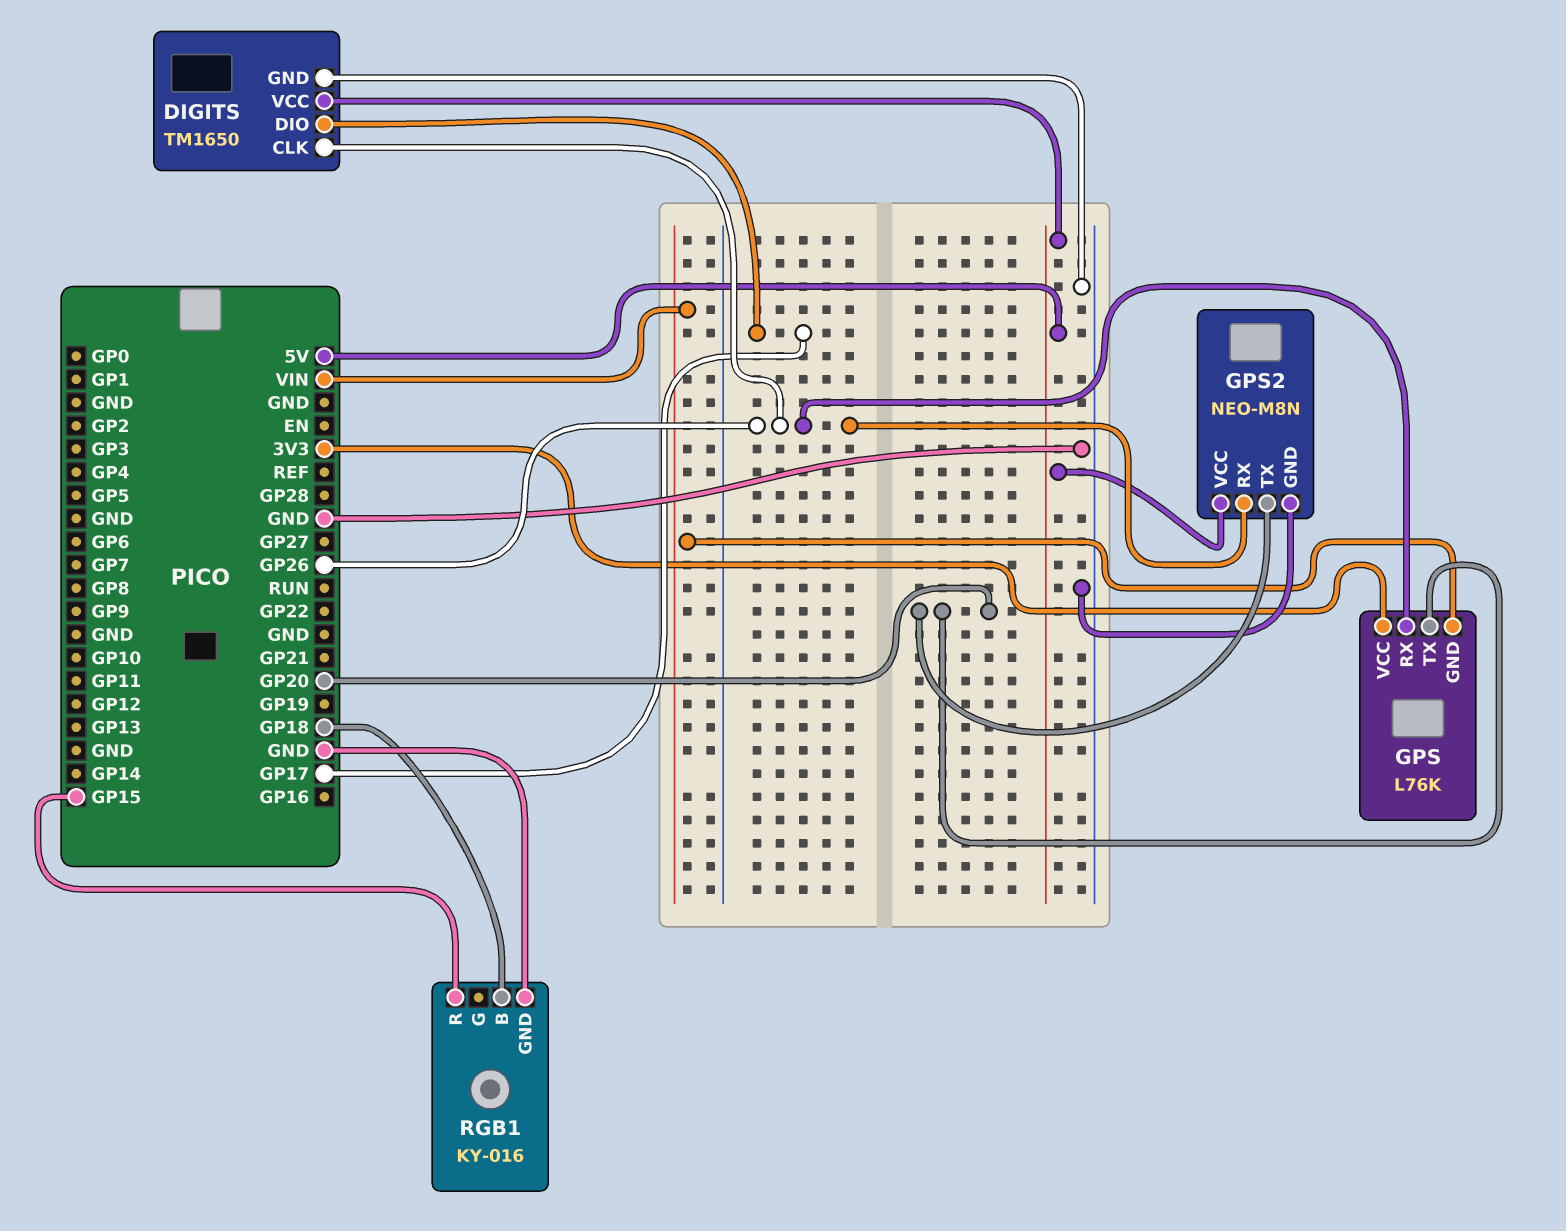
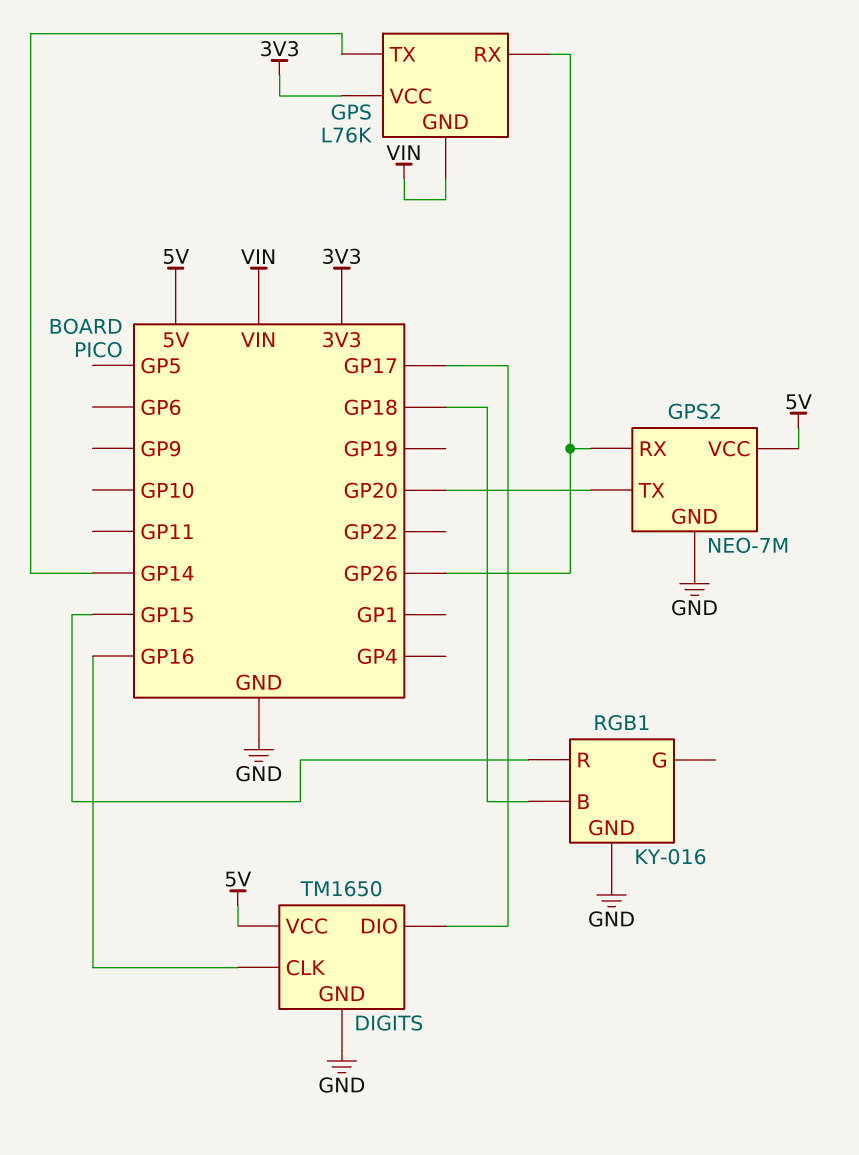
DIGITS pin CLK: GP26 -> GP16
GPS pin TX: GP20 -> GP14
GPS2: NEO-M8N -> NEO-7M

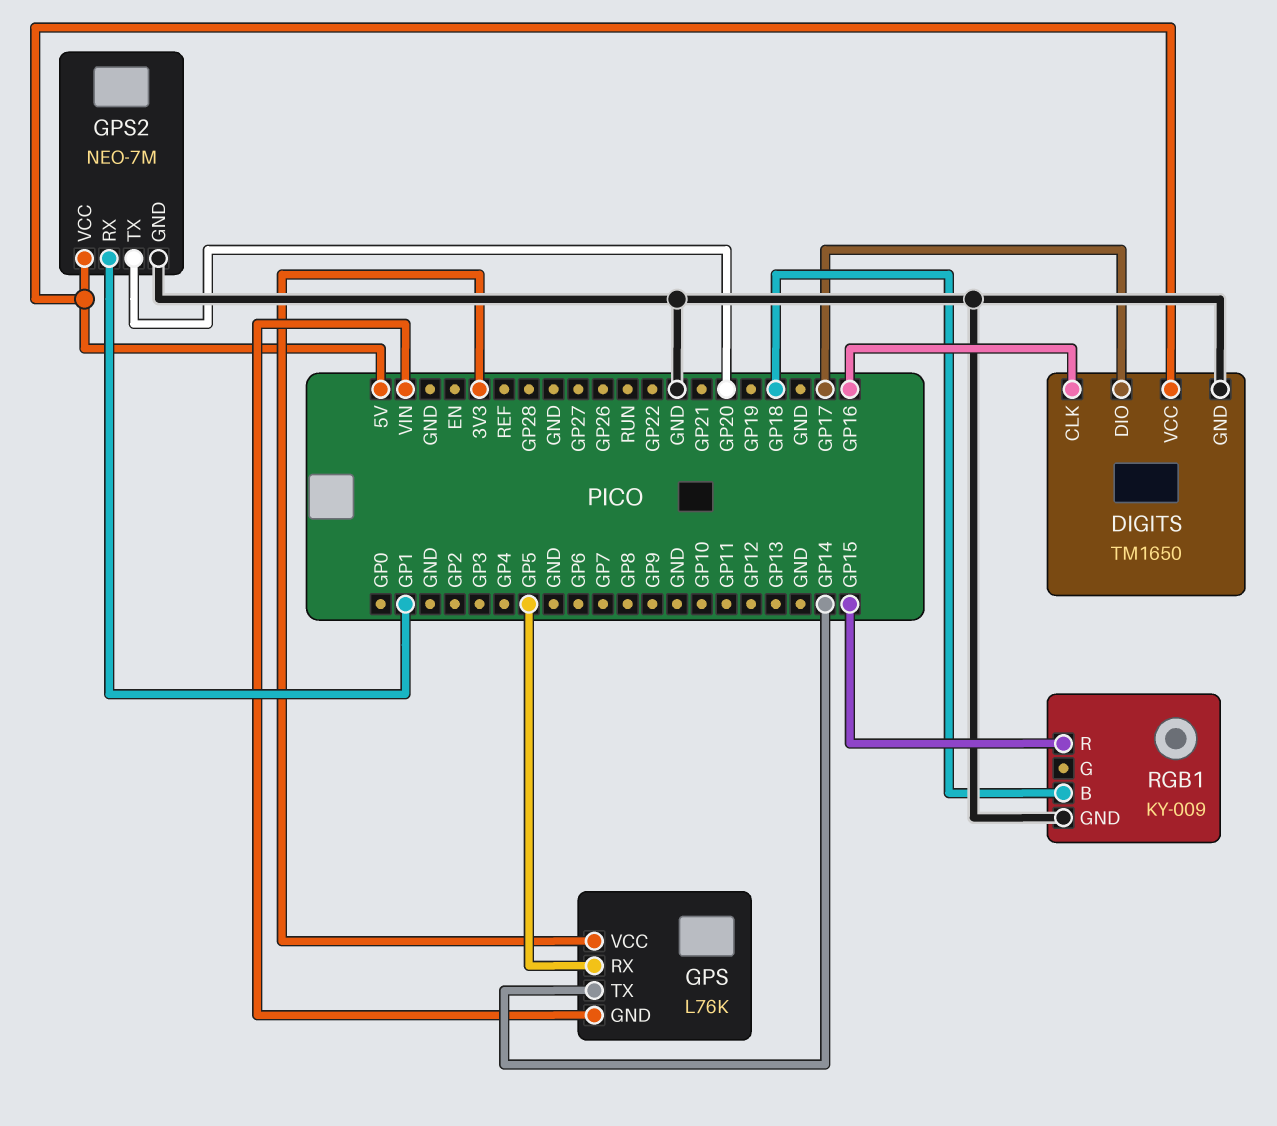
GPS pin RX: GP26 -> GP5
GPS2 pin RX: GP26 -> GP1
RGB1: KY-016 -> KY-009

